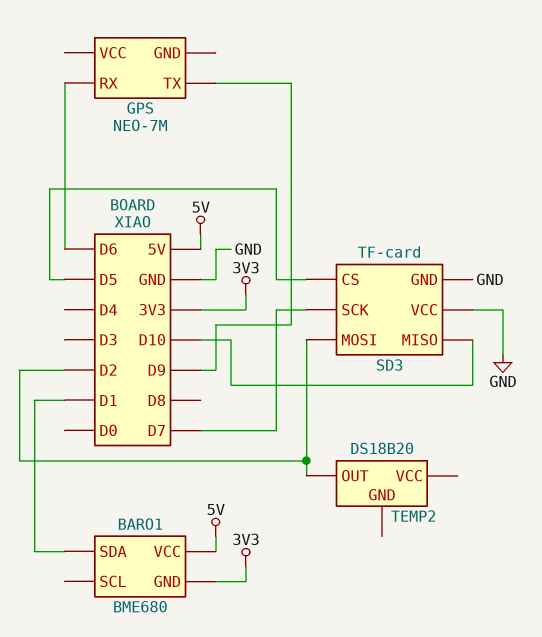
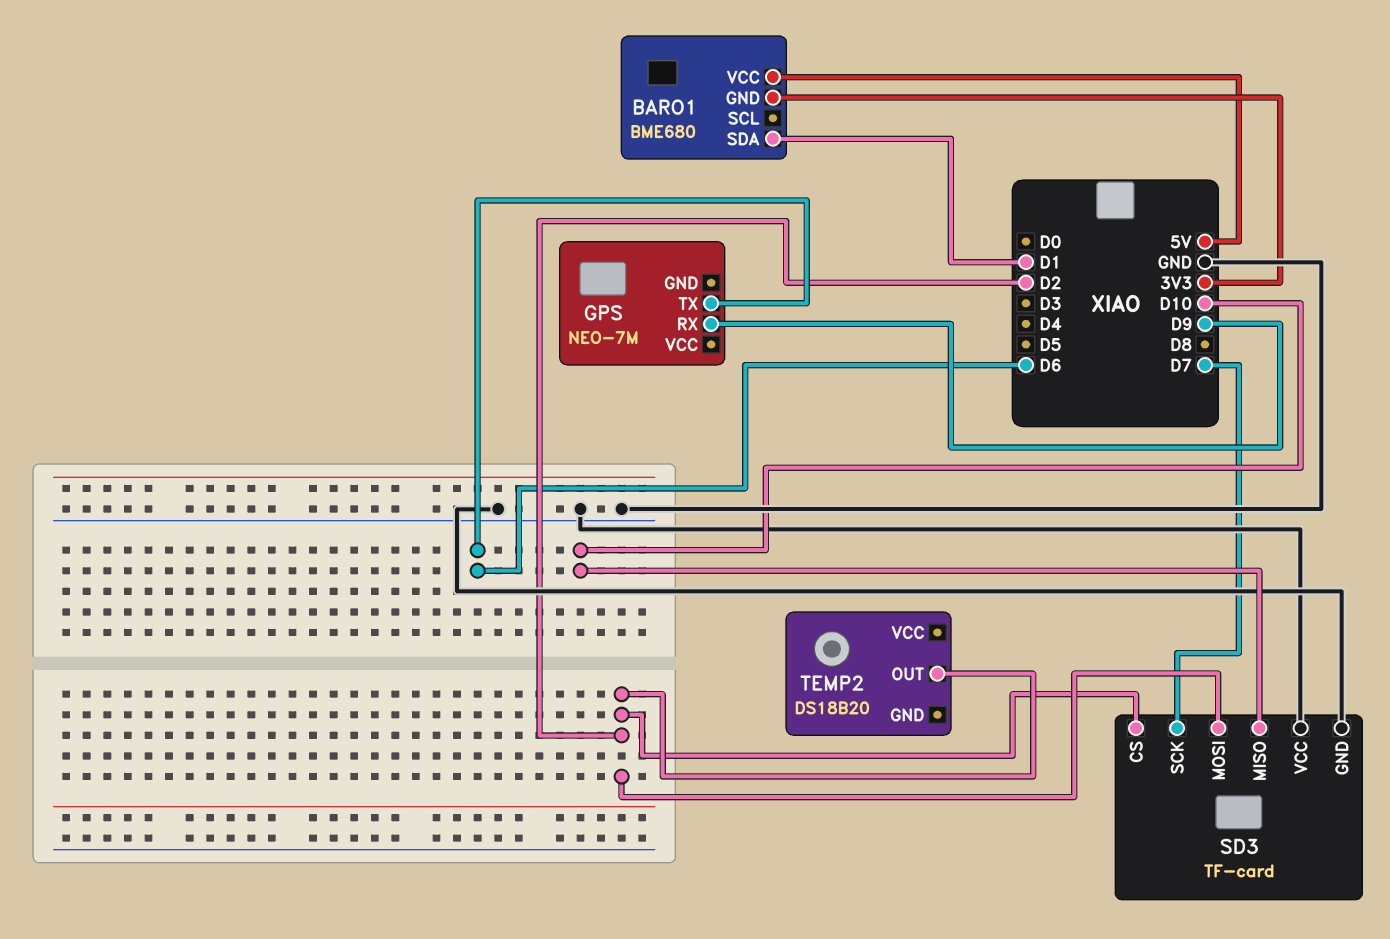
GPS pin RX: D6 -> D9
GPS pin TX: D9 -> D6
SD3 pin CS: D5 -> D2

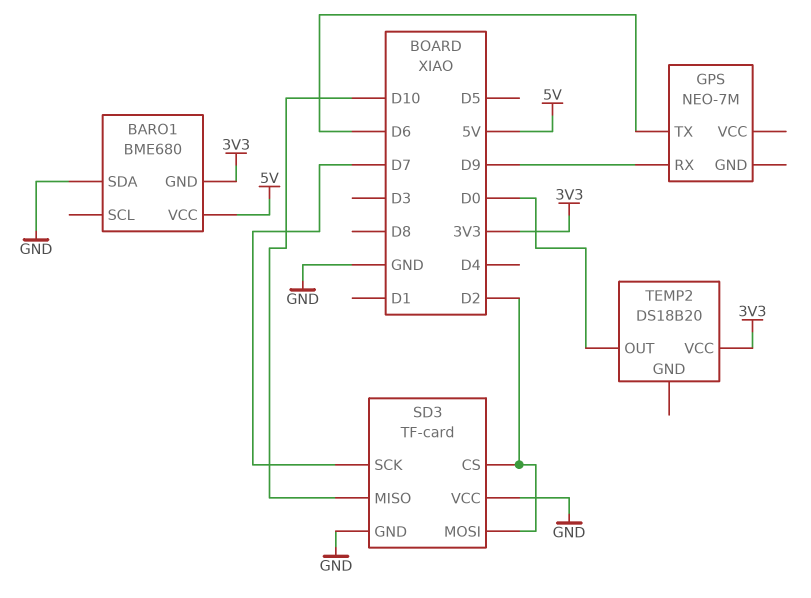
BARO1 pin SDA: D1 -> GND
TEMP2 pin OUT: D2 -> D0
TEMP2 pin VCC: none -> 3V3

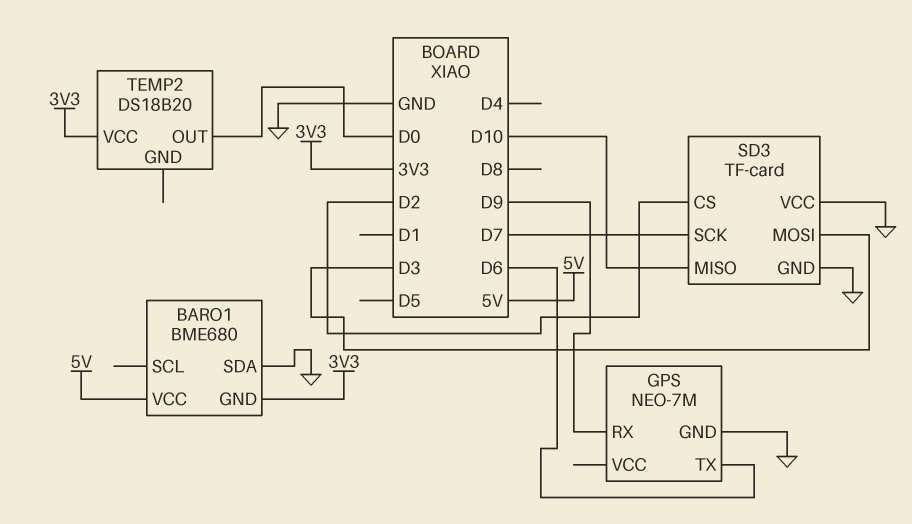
GPS pin GND: none -> GND
SD3 pin MOSI: D2 -> D3

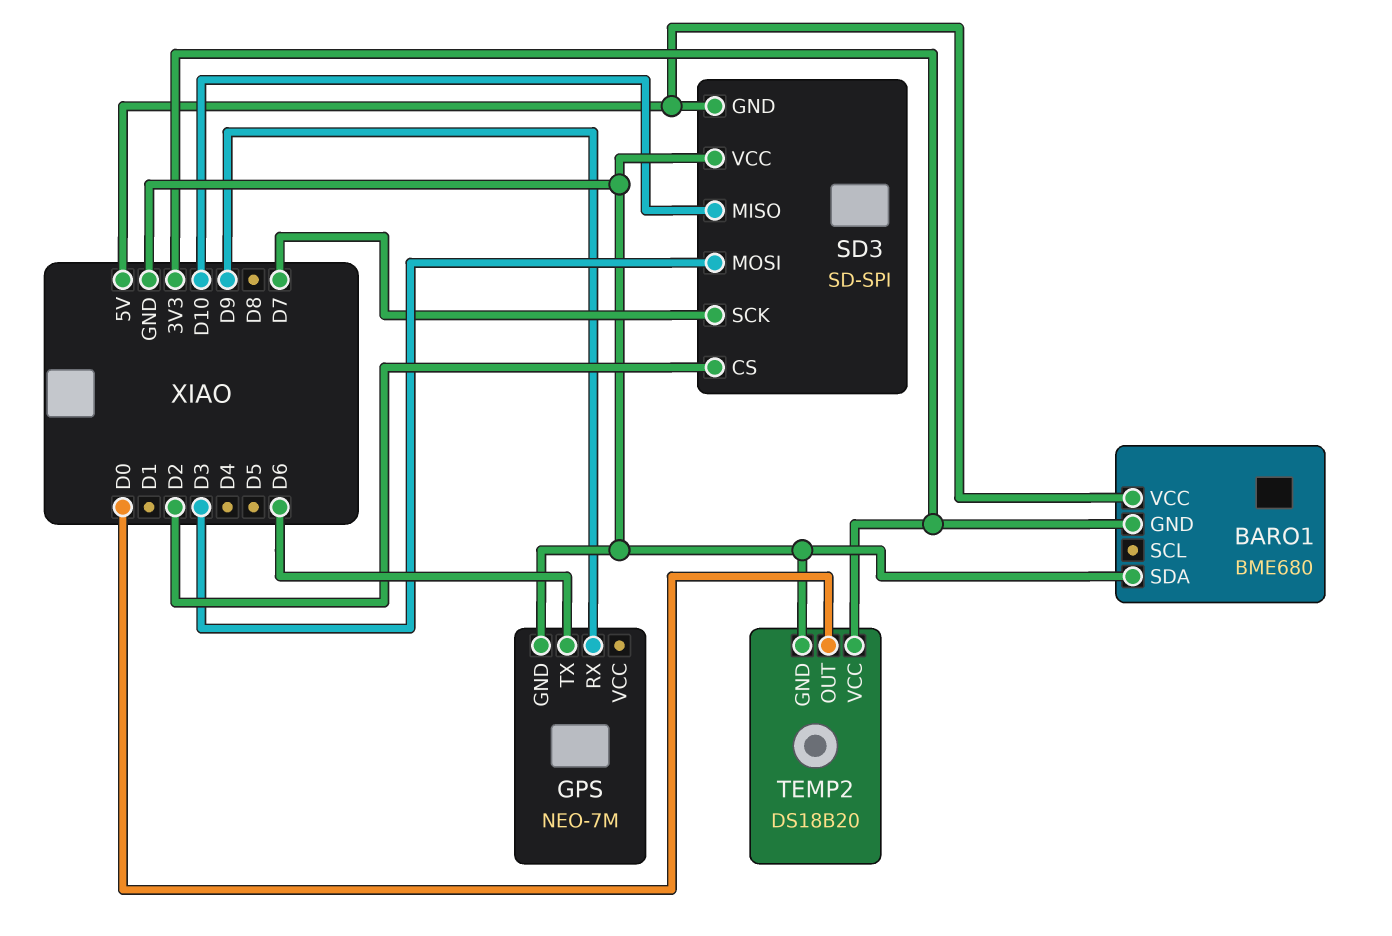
SD3: TF-card -> SD-SPI
SD3 pin GND: GND -> 5V
TEMP2 pin GND: none -> GND

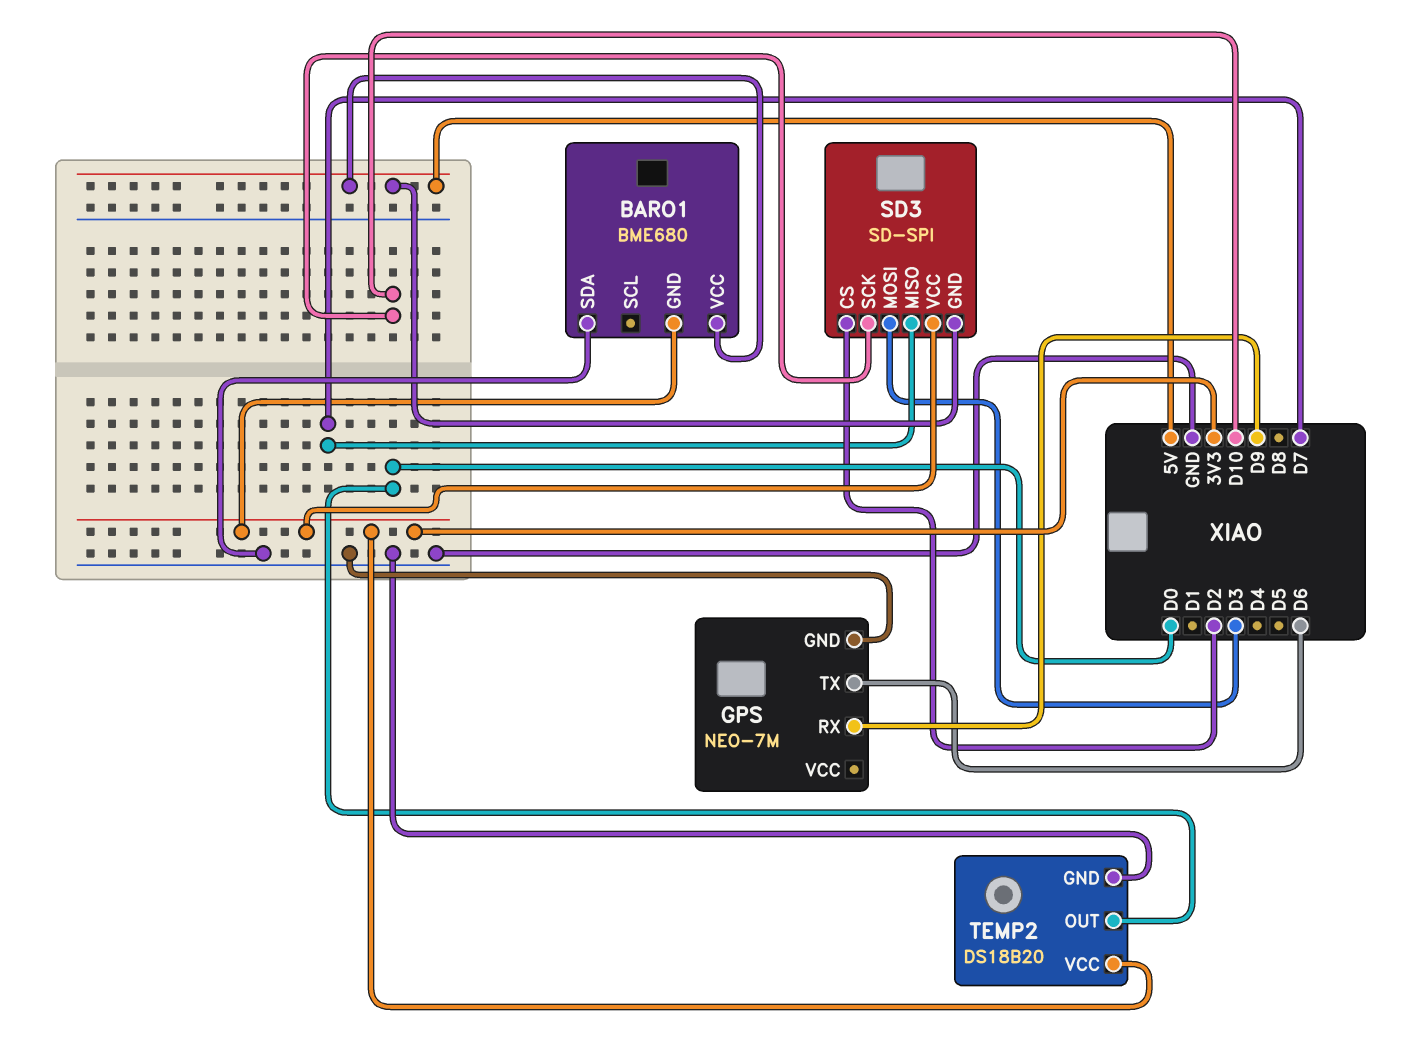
SD3 pin MISO: D10 -> D7
SD3 pin SCK: D7 -> D10
SD3 pin VCC: GND -> 3V3

